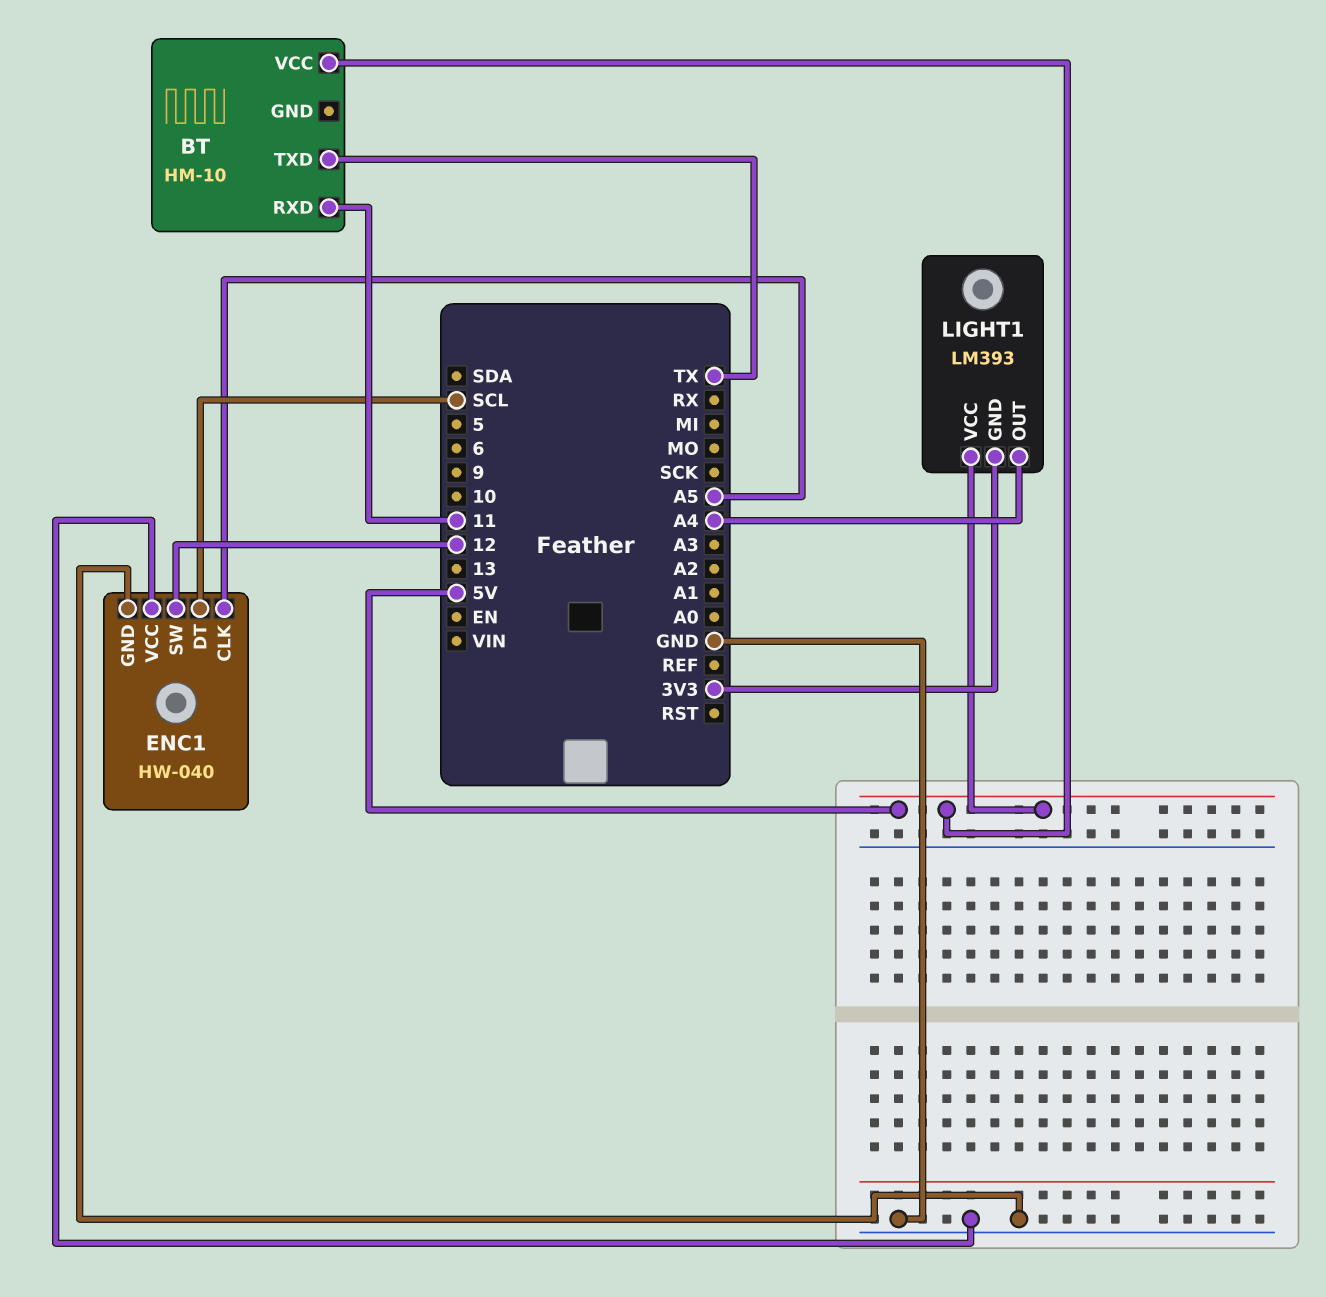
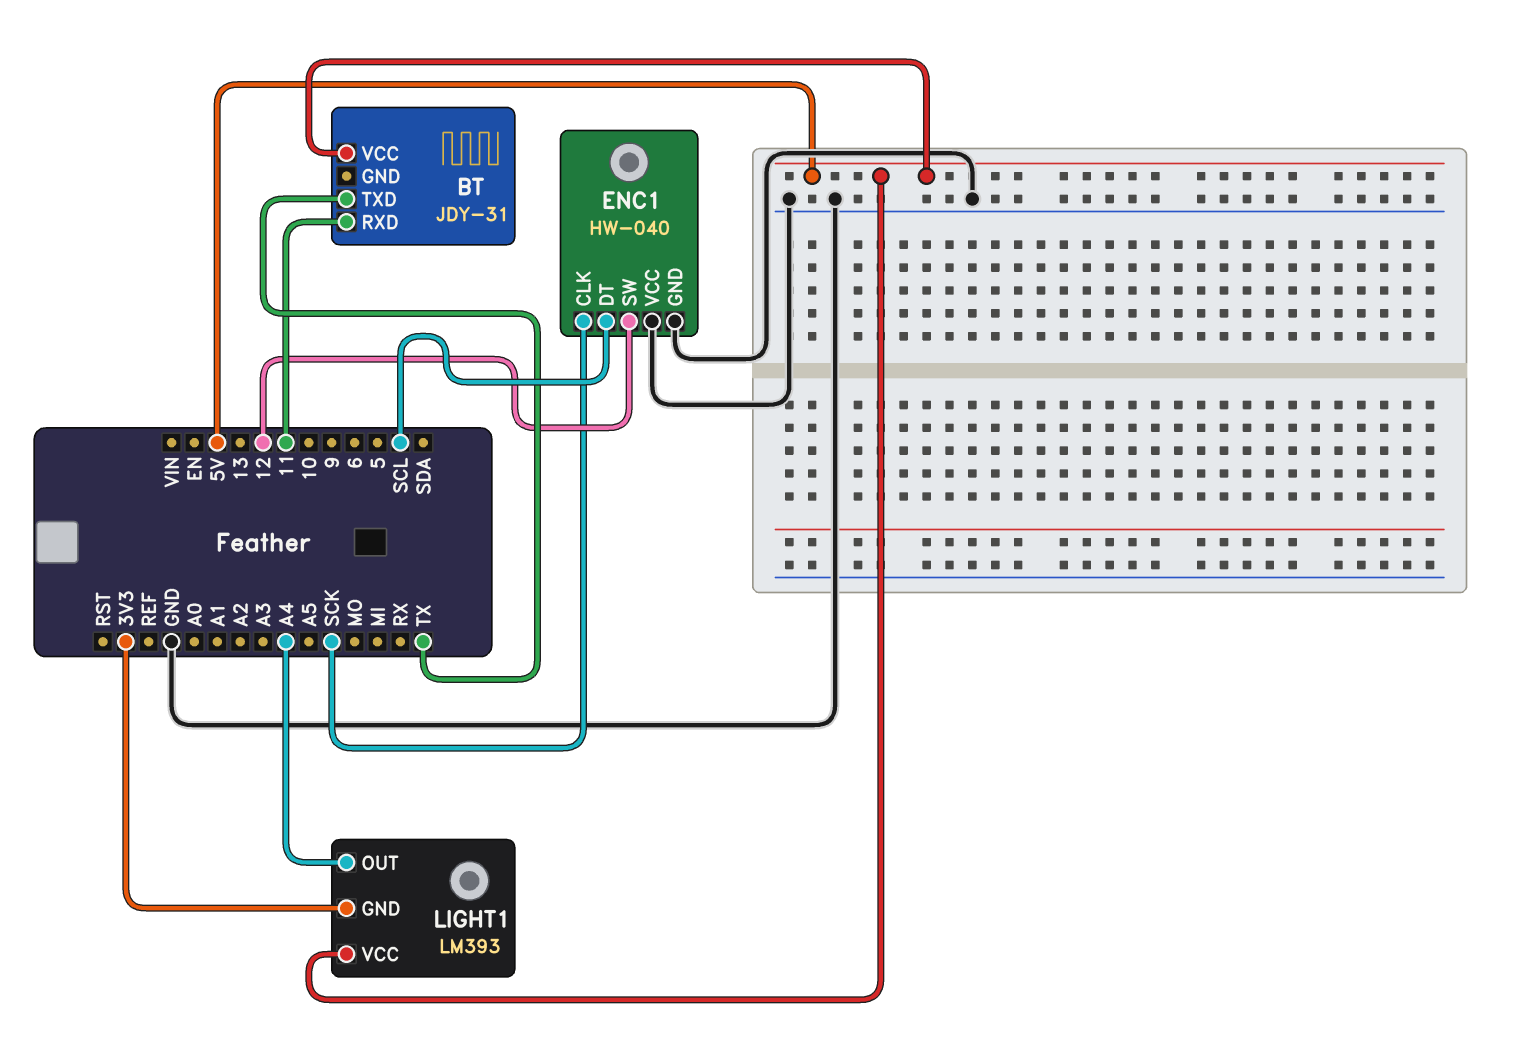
BT: HM-10 -> JDY-31
ENC1 pin CLK: A5 -> SCK

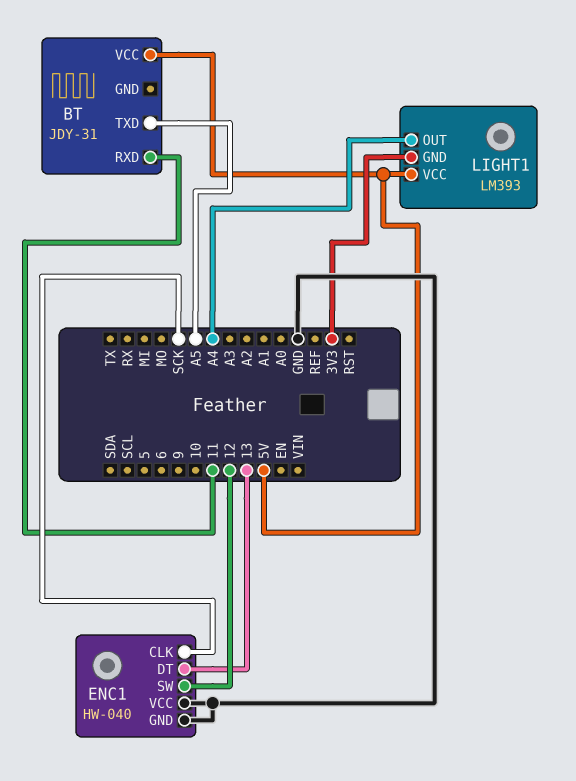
BT pin TXD: TX -> A5
ENC1 pin DT: SCL -> 13

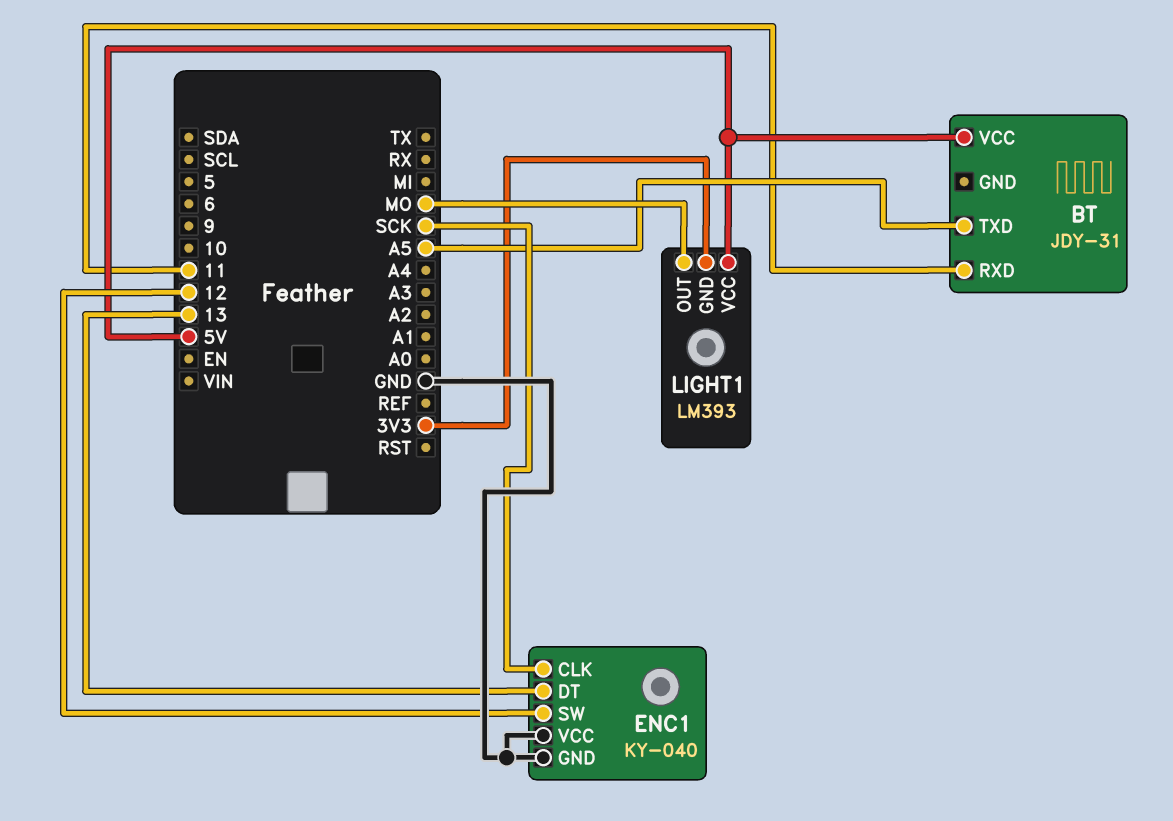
ENC1: HW-040 -> KY-040
LIGHT1 pin OUT: A4 -> MO

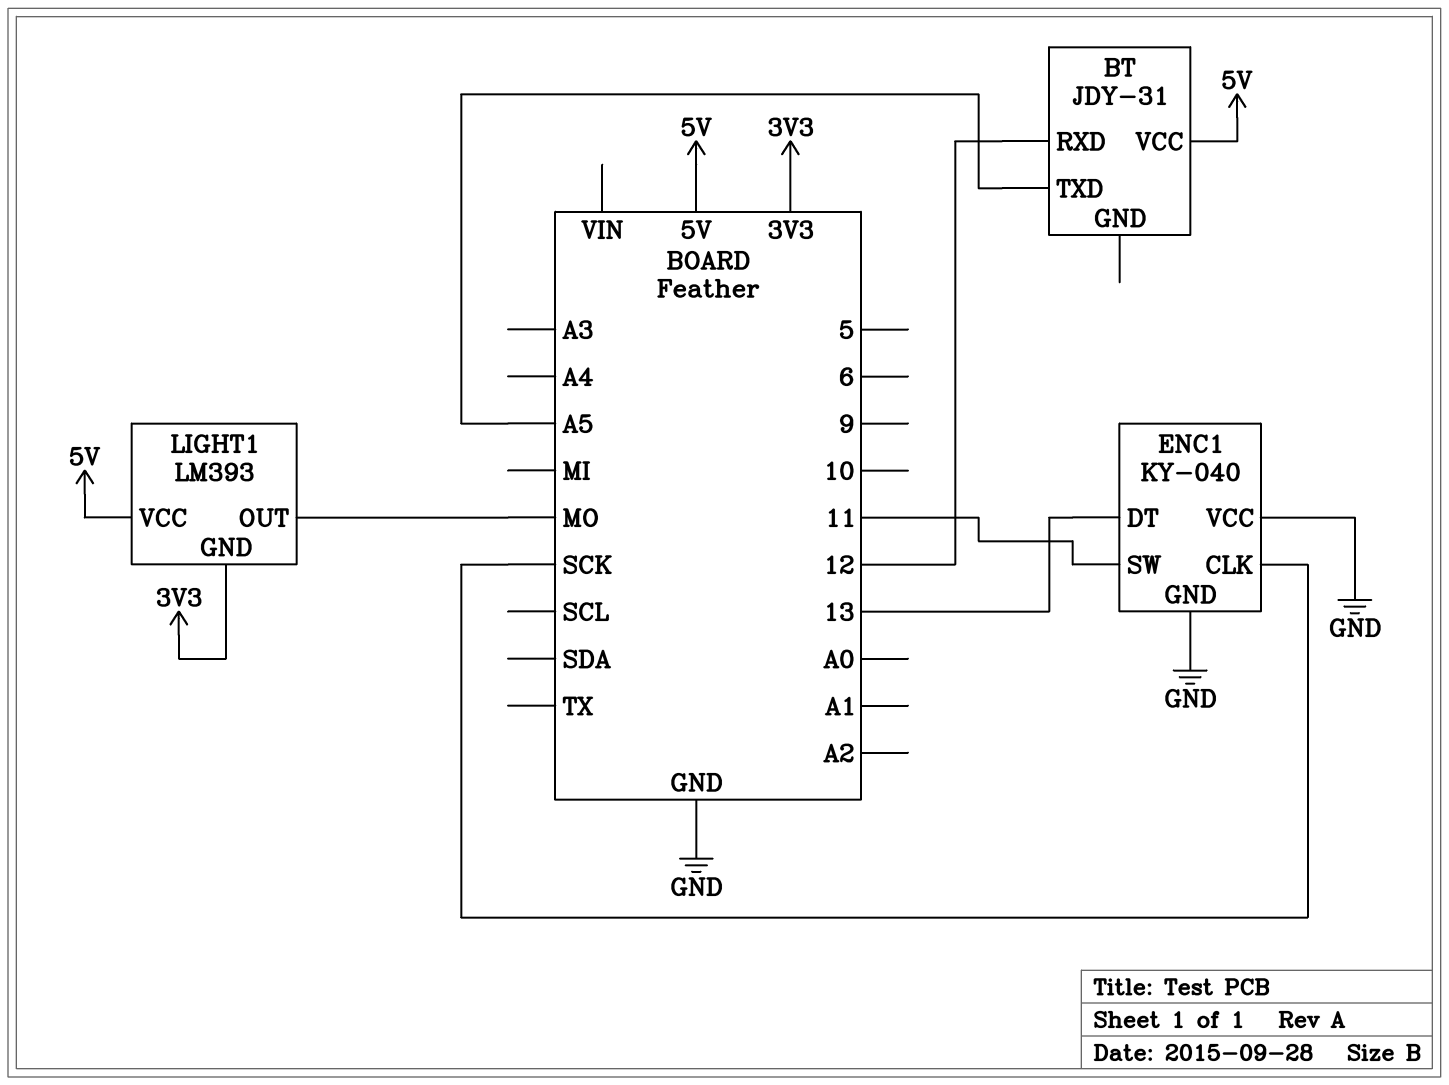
BT pin RXD: 11 -> 12
ENC1 pin SW: 12 -> 11

